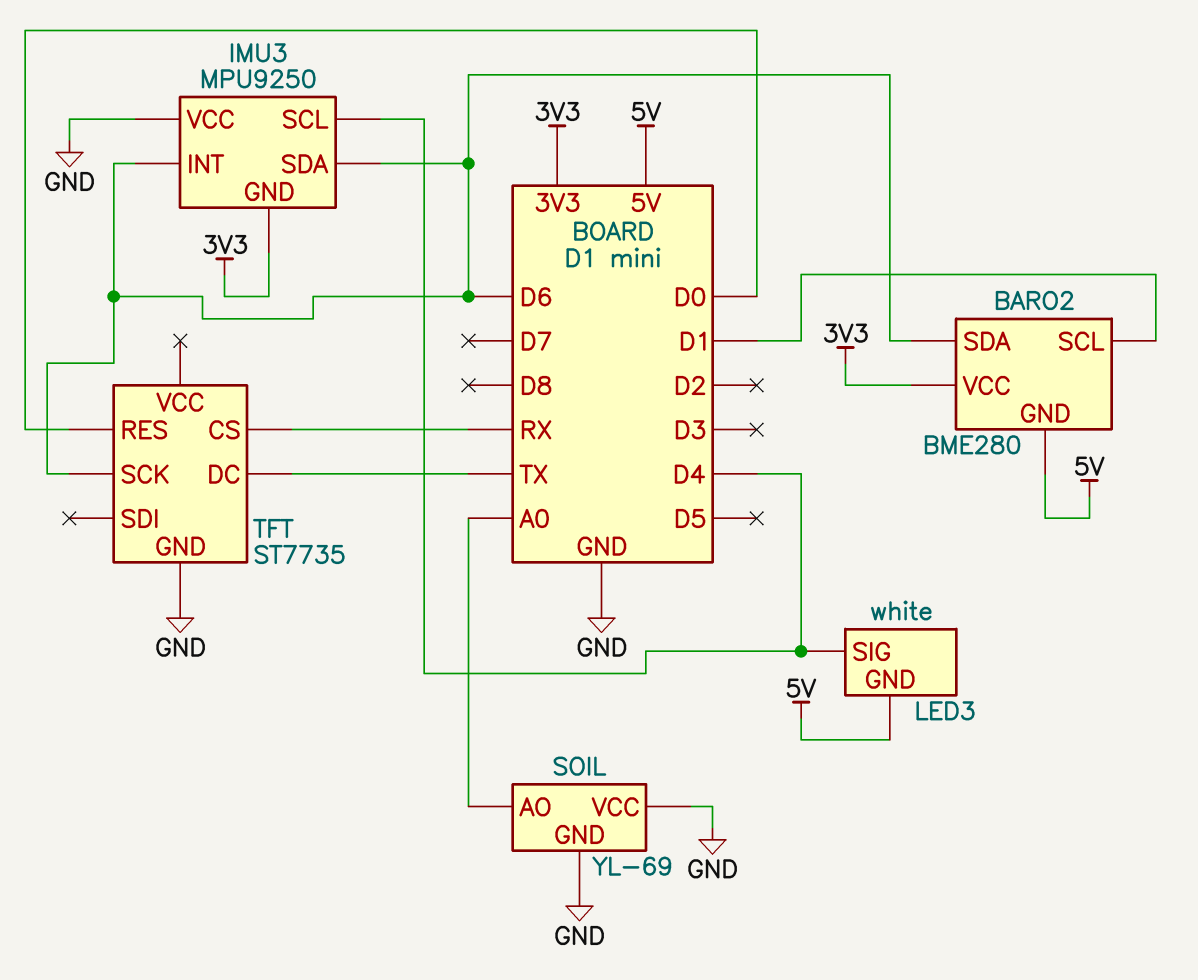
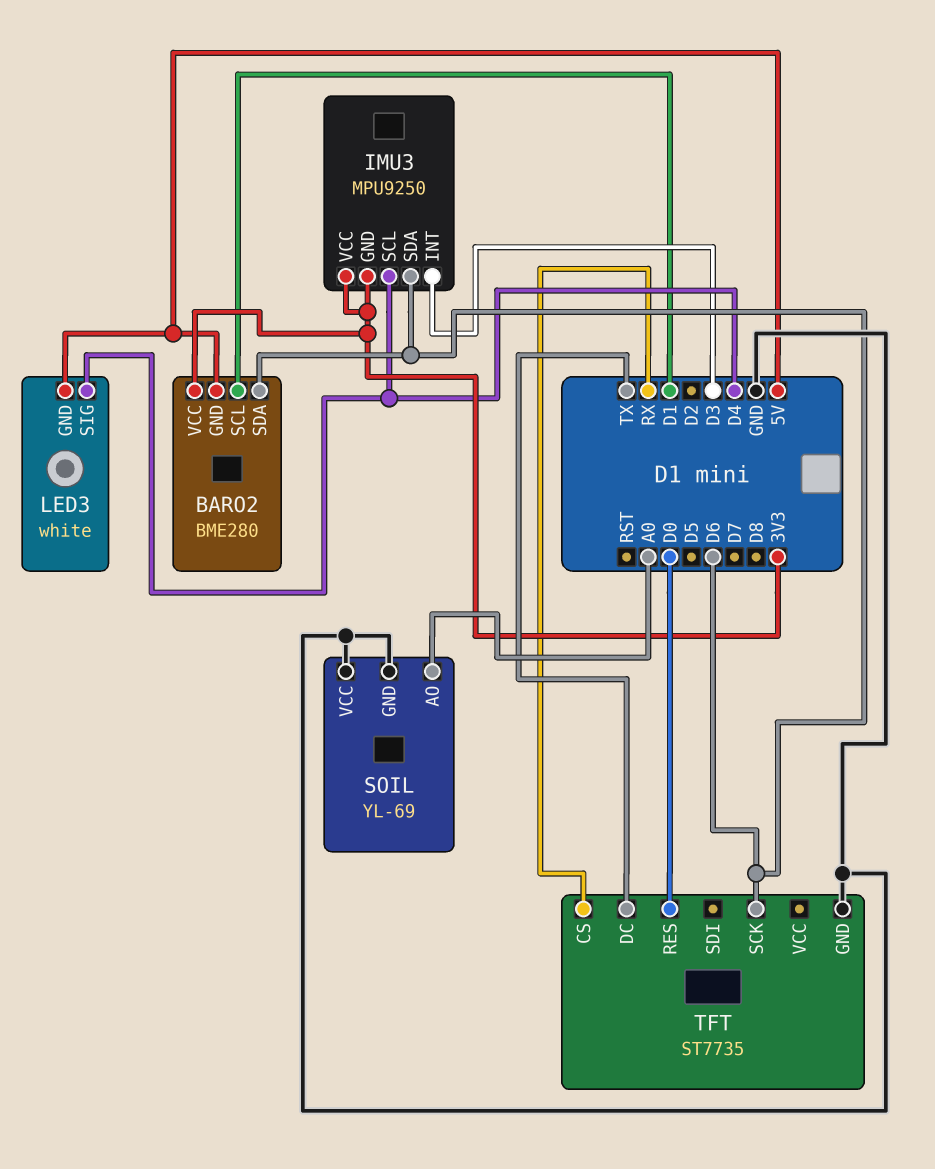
IMU3 pin INT: D6 -> D3
IMU3 pin VCC: GND -> 3V3

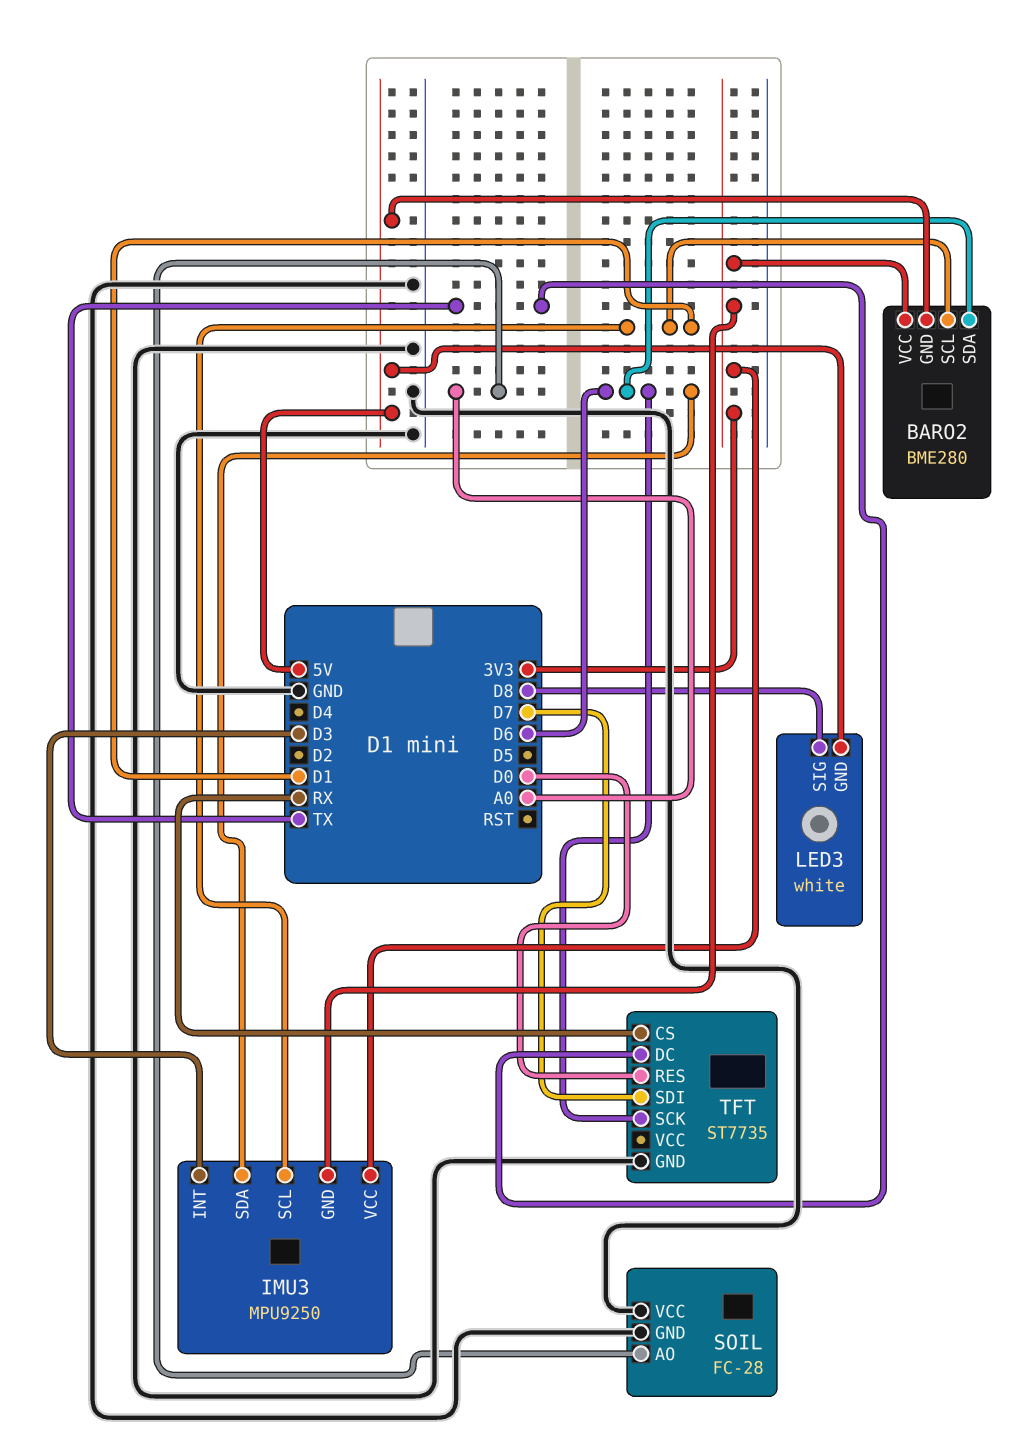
IMU3 pin SCL: D4 -> D1
LED3 pin SIG: D4 -> D8
SOIL: YL-69 -> FC-28
TFT pin SDI: none -> D7

